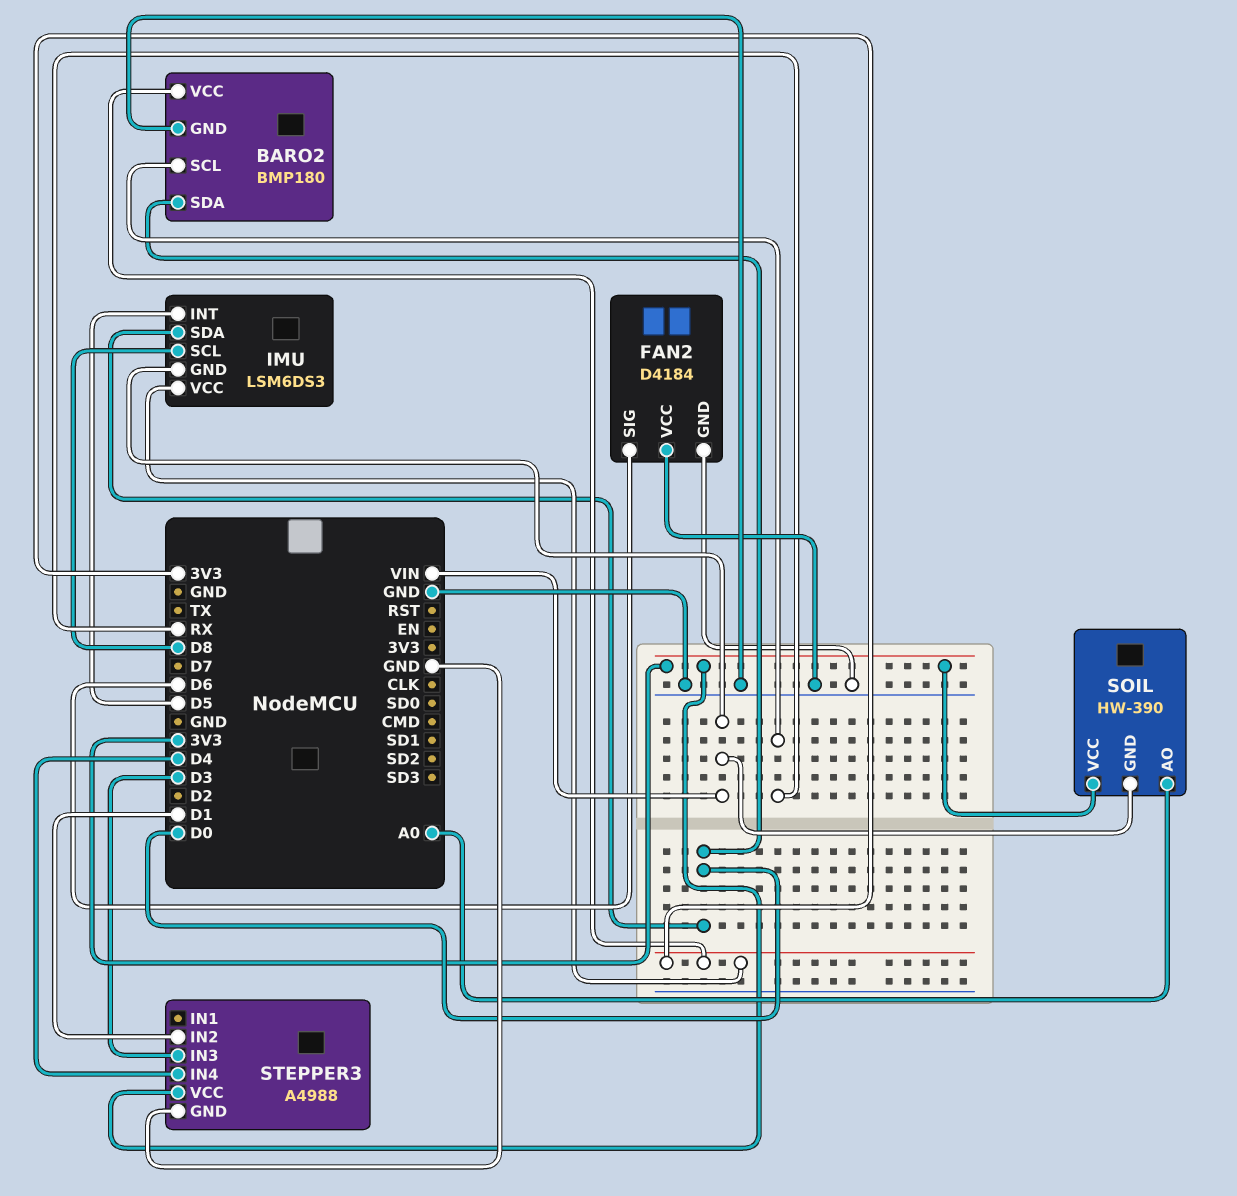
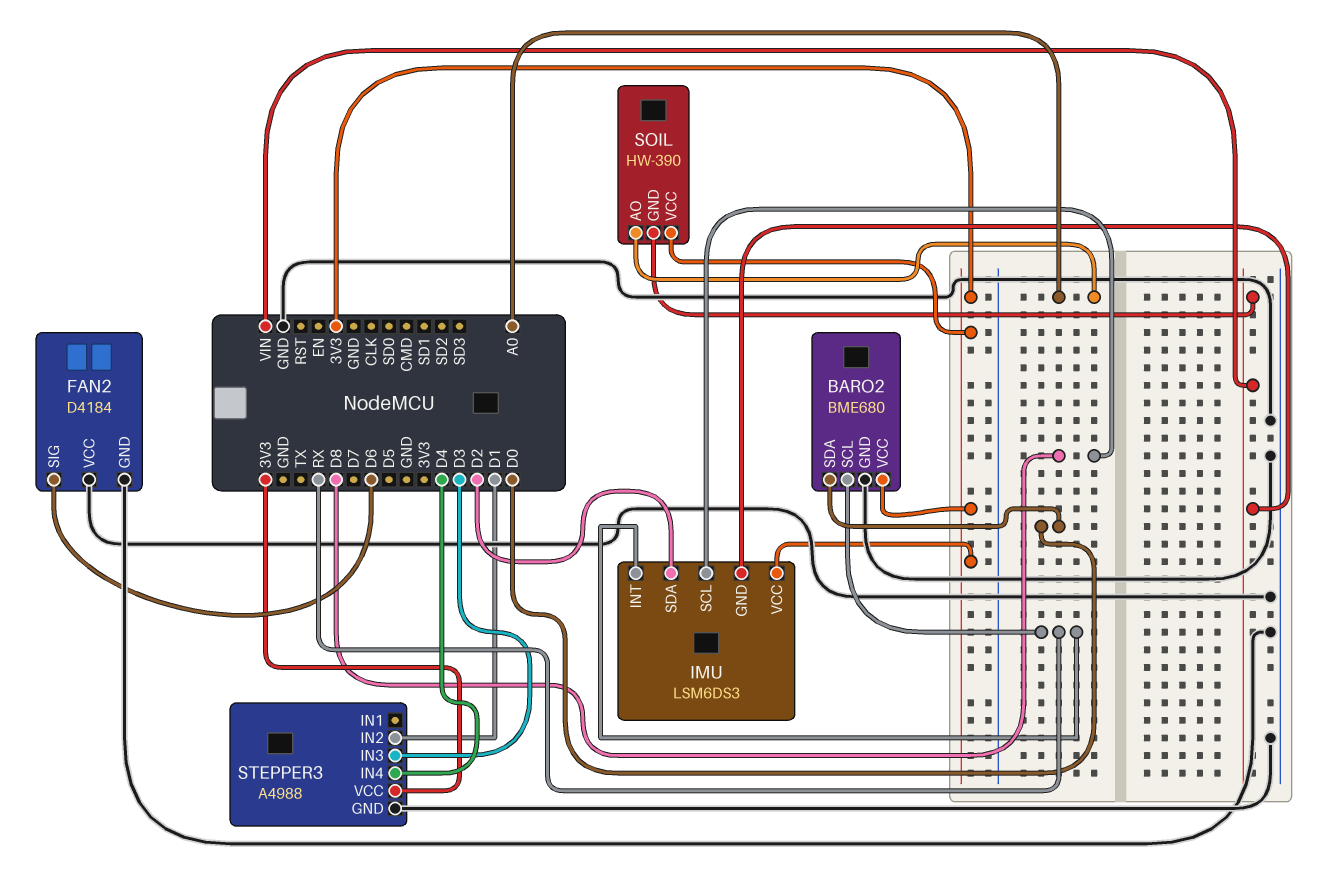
BARO2: BMP180 -> BME680
IMU pin INT: D5 -> RX
IMU pin SDA: D0 -> D2

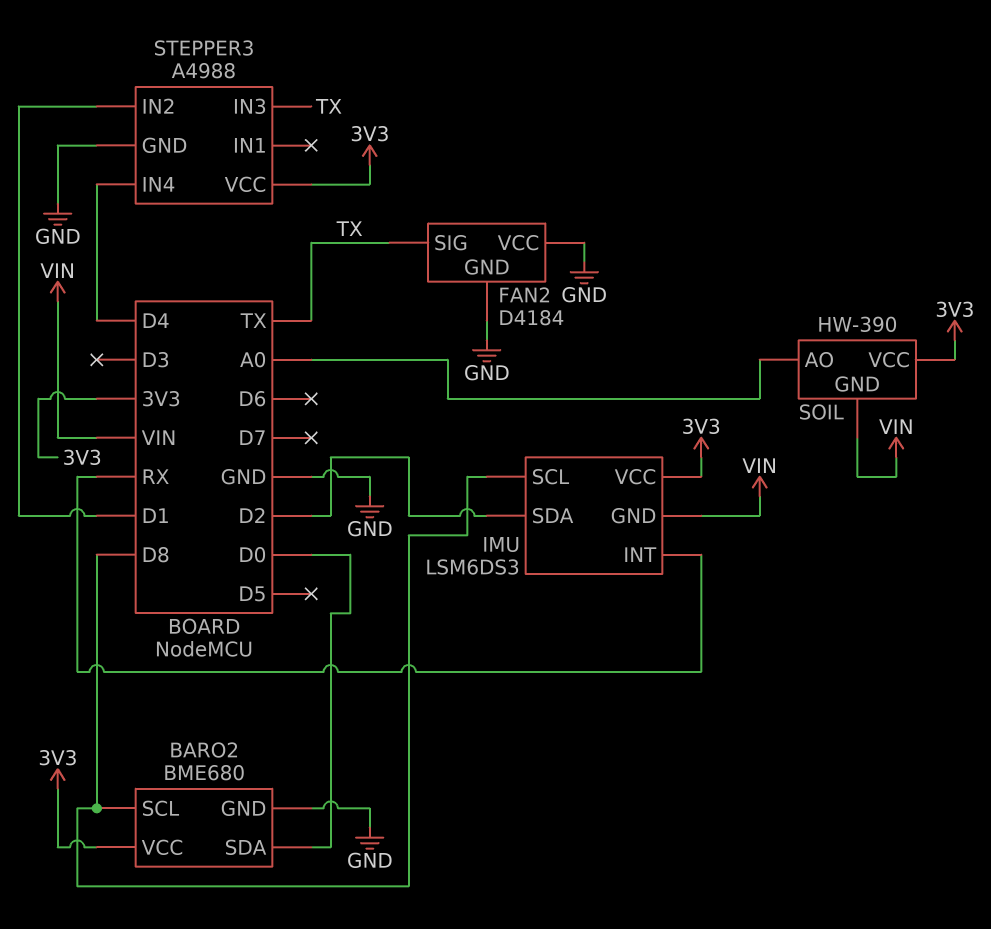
BARO2 pin SCL: RX -> D8
FAN2 pin SIG: D6 -> TX
STEPPER3 pin IN3: D3 -> TX

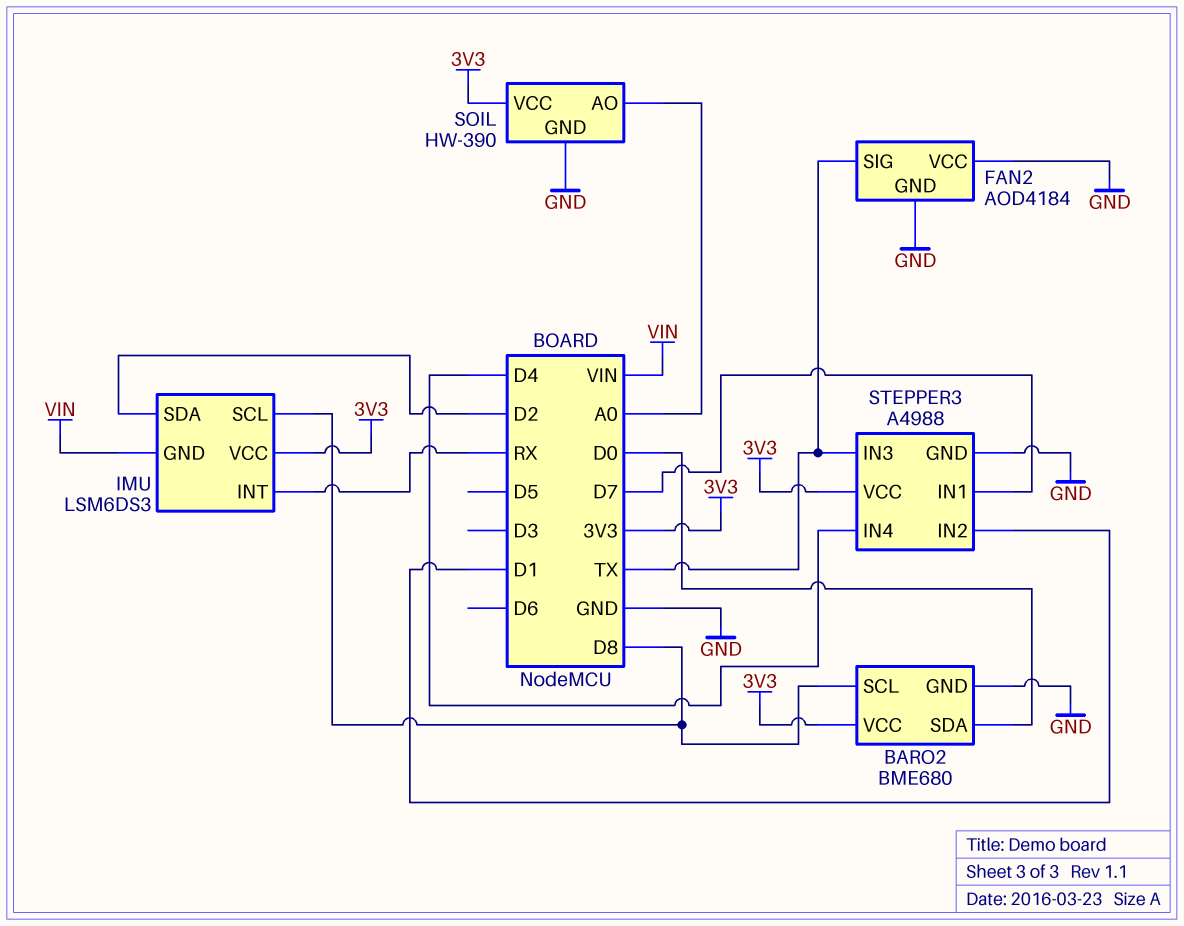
FAN2: D4184 -> AOD4184
SOIL pin GND: VIN -> GND
STEPPER3 pin IN1: none -> D7

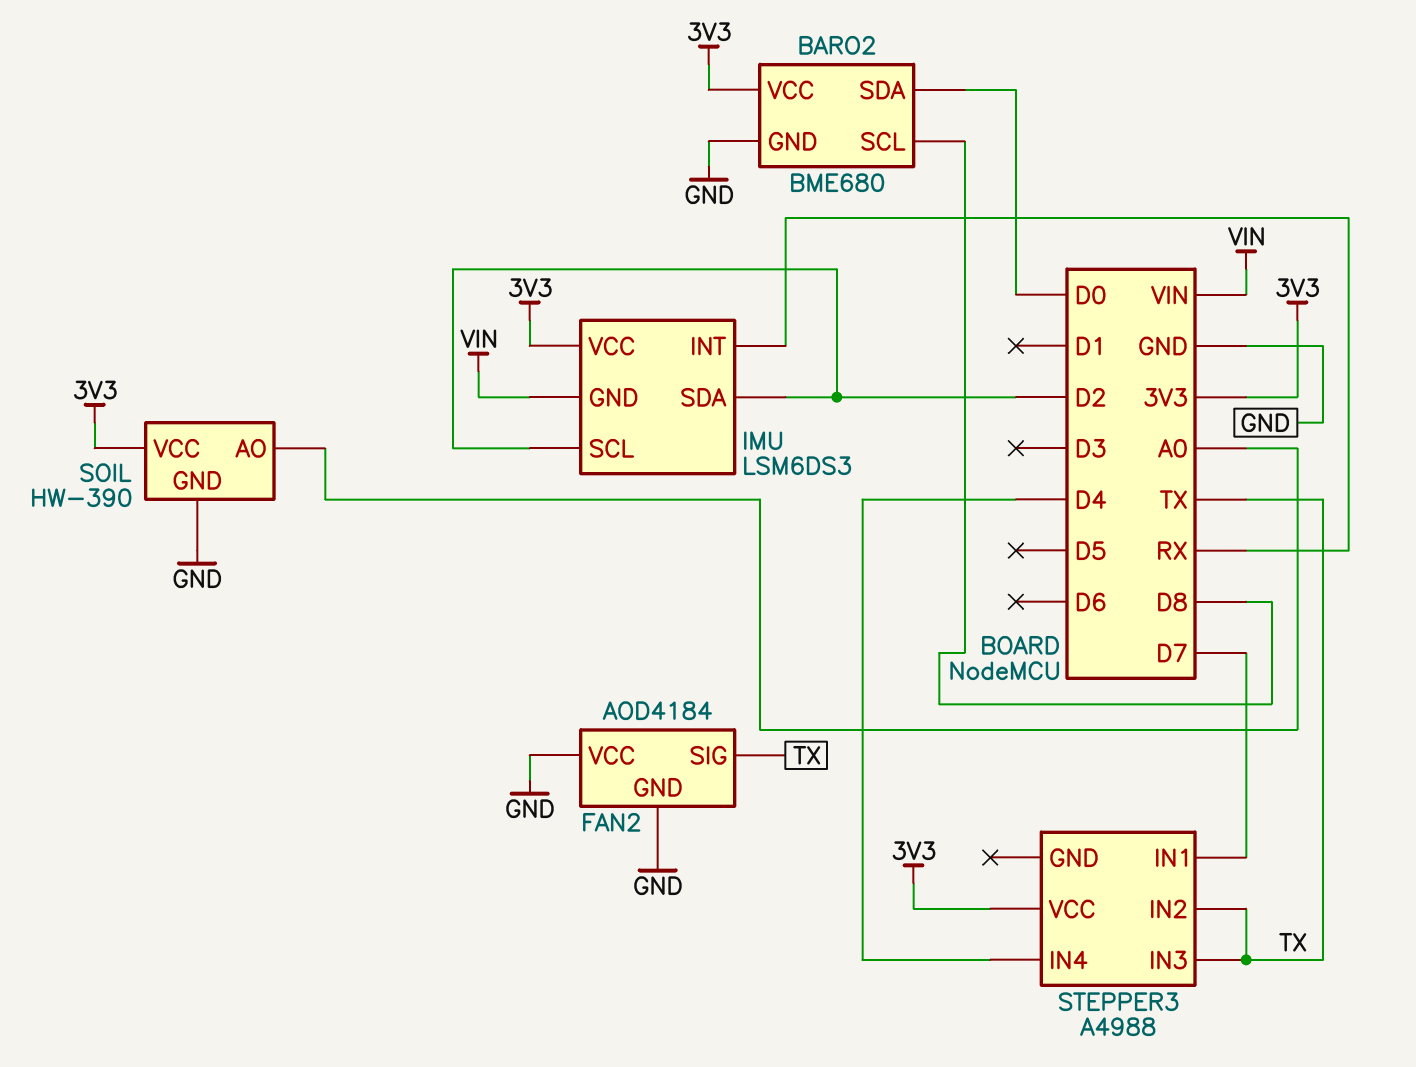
IMU pin SCL: D8 -> D2
STEPPER3 pin GND: GND -> none
STEPPER3 pin IN2: D1 -> TX

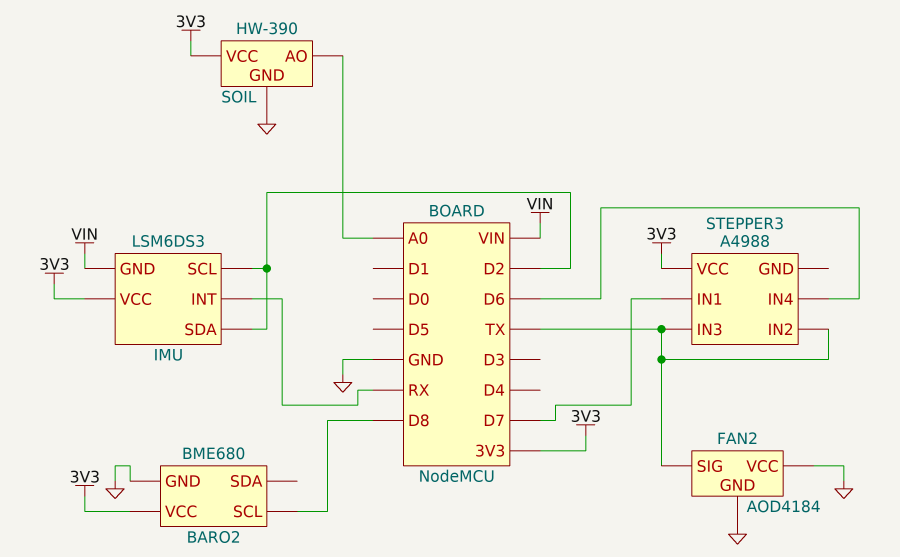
BARO2 pin SDA: D0 -> none
STEPPER3 pin IN4: D4 -> D6

